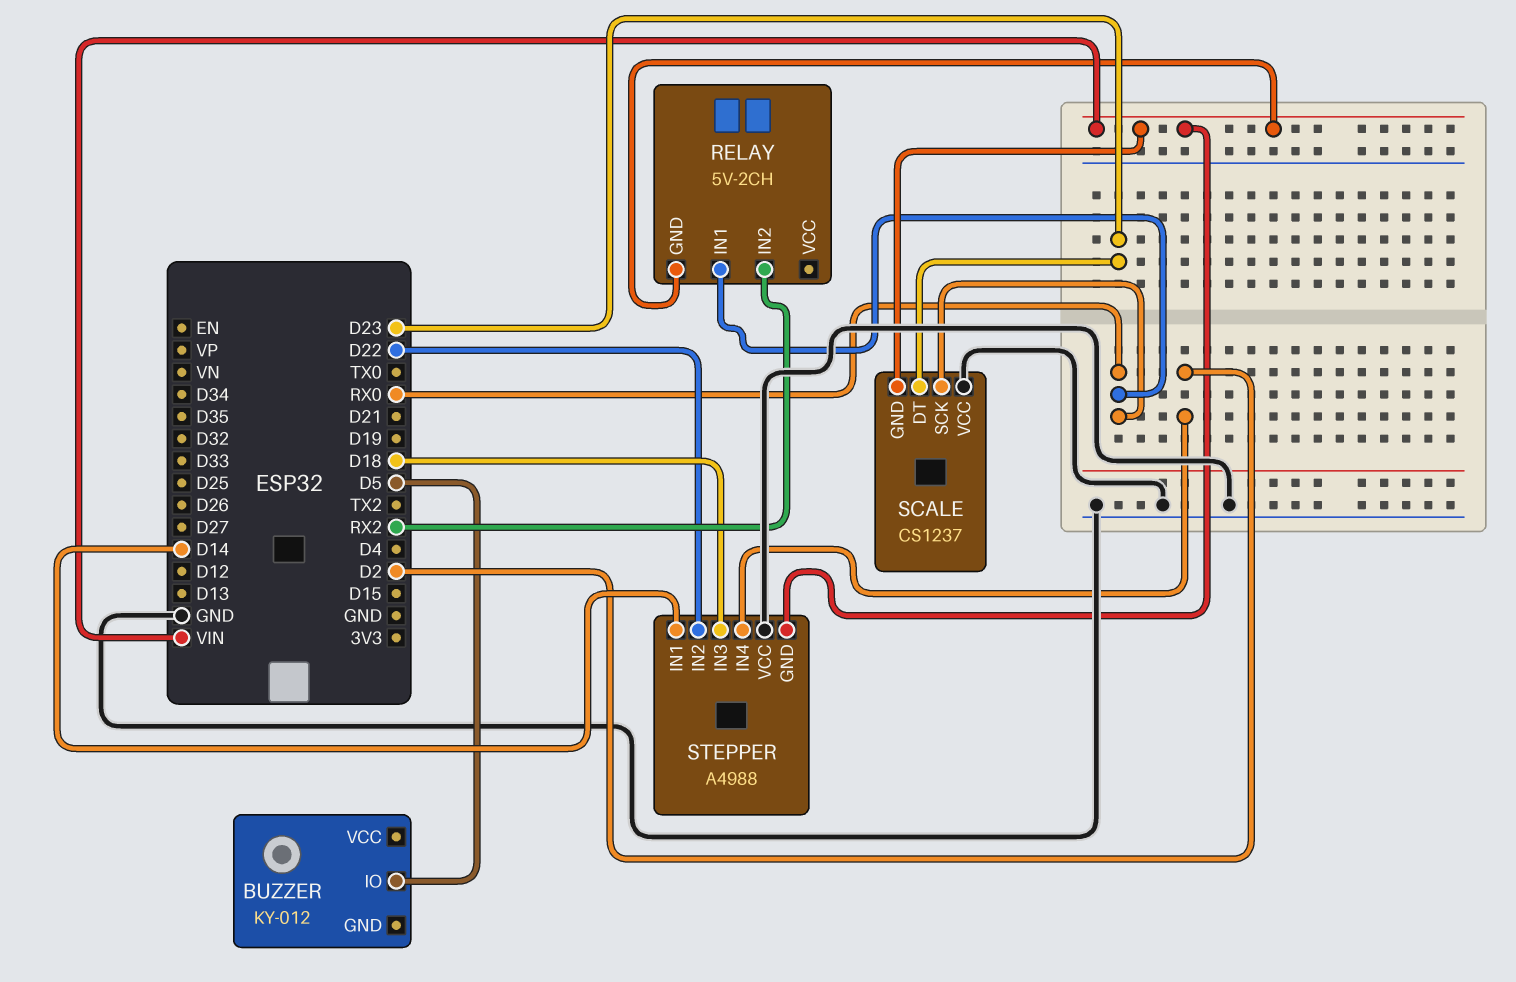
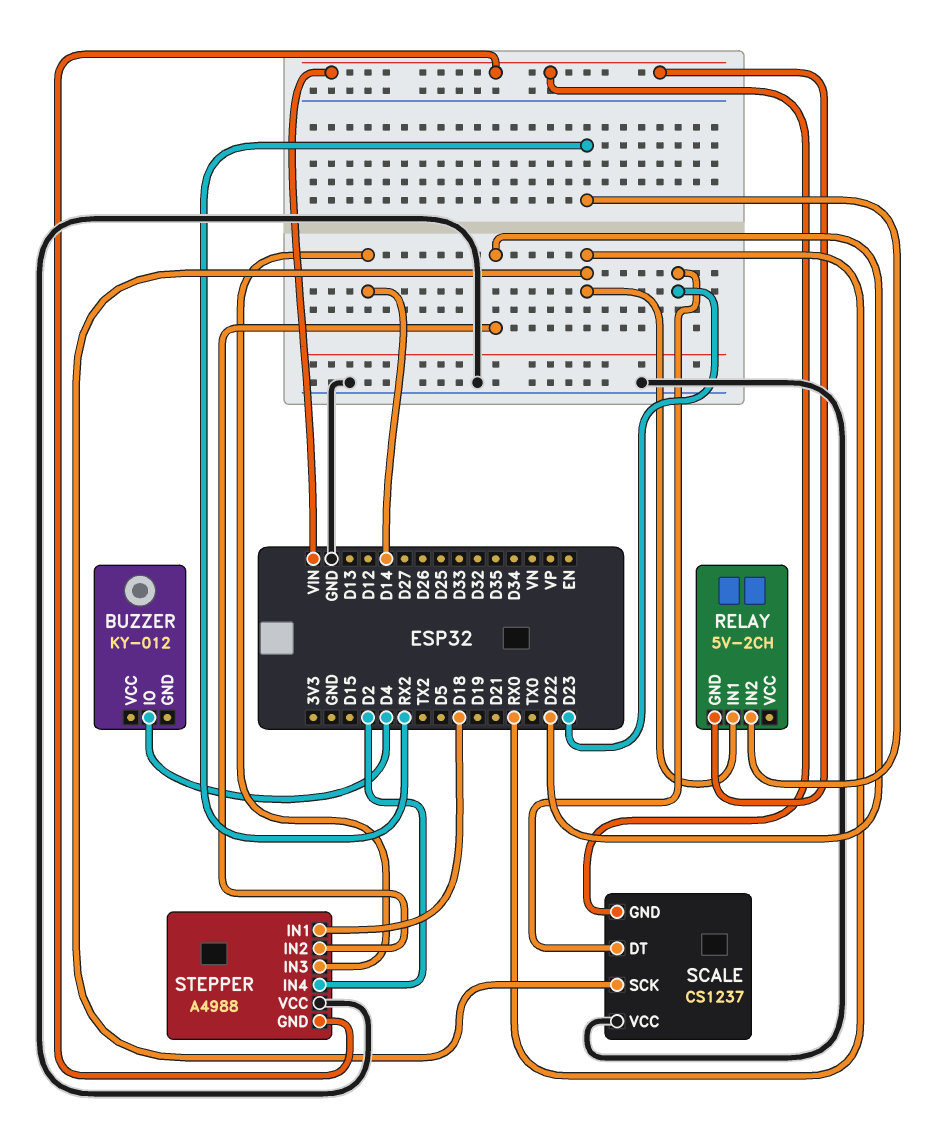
BUZZER pin IO: D5 -> D4
STEPPER pin IN1: D14 -> D18
STEPPER pin IN3: D18 -> D14

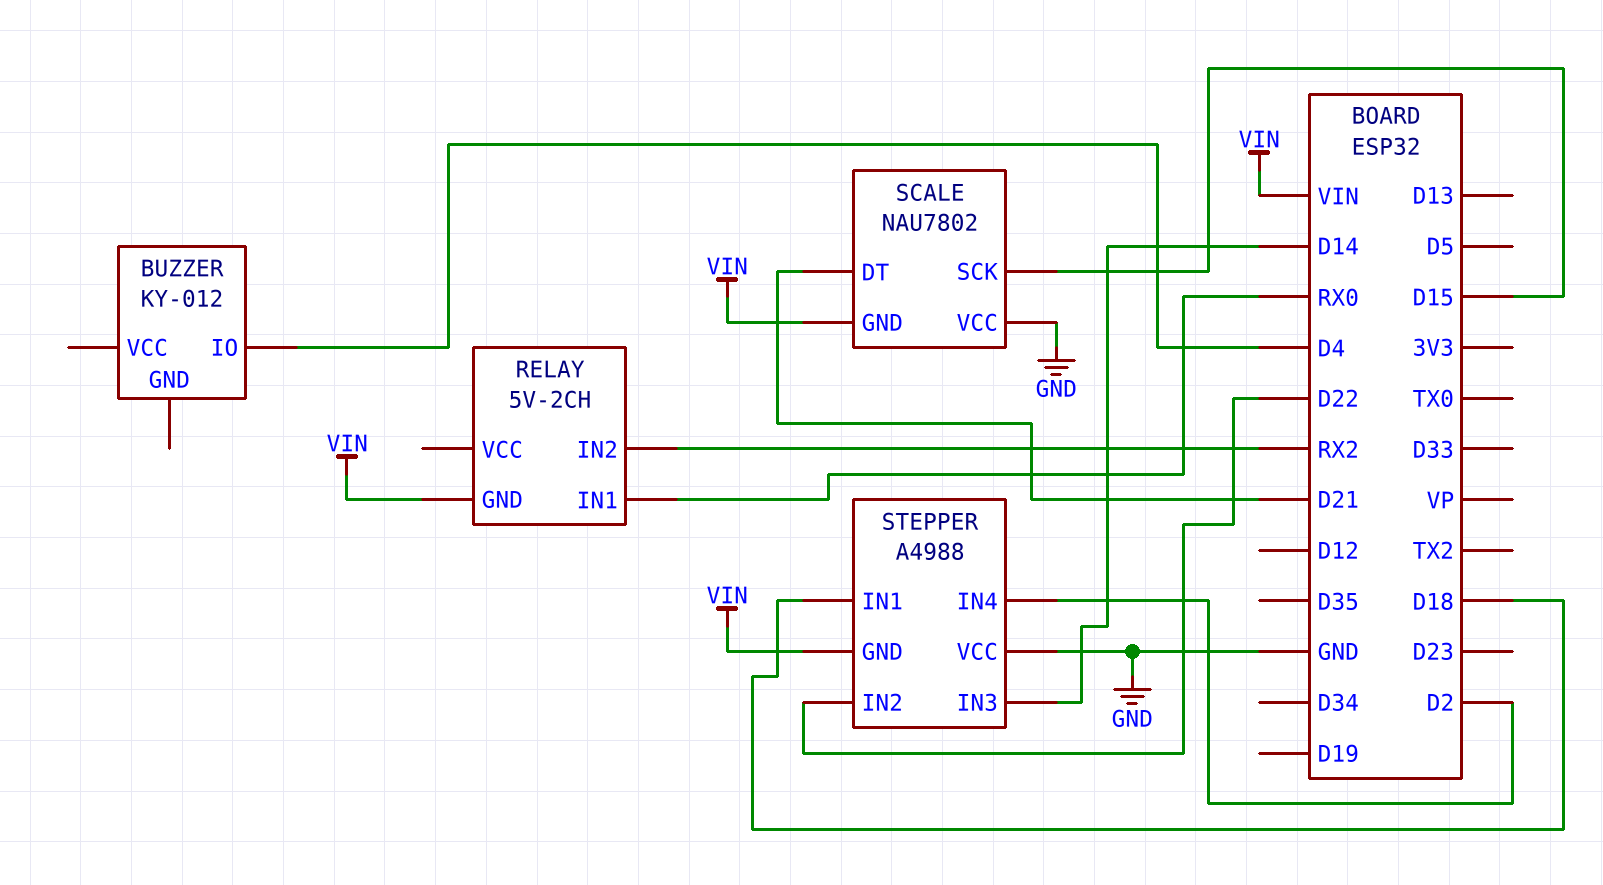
SCALE: CS1237 -> NAU7802
SCALE pin DT: D23 -> D21
SCALE pin SCK: RX0 -> D15

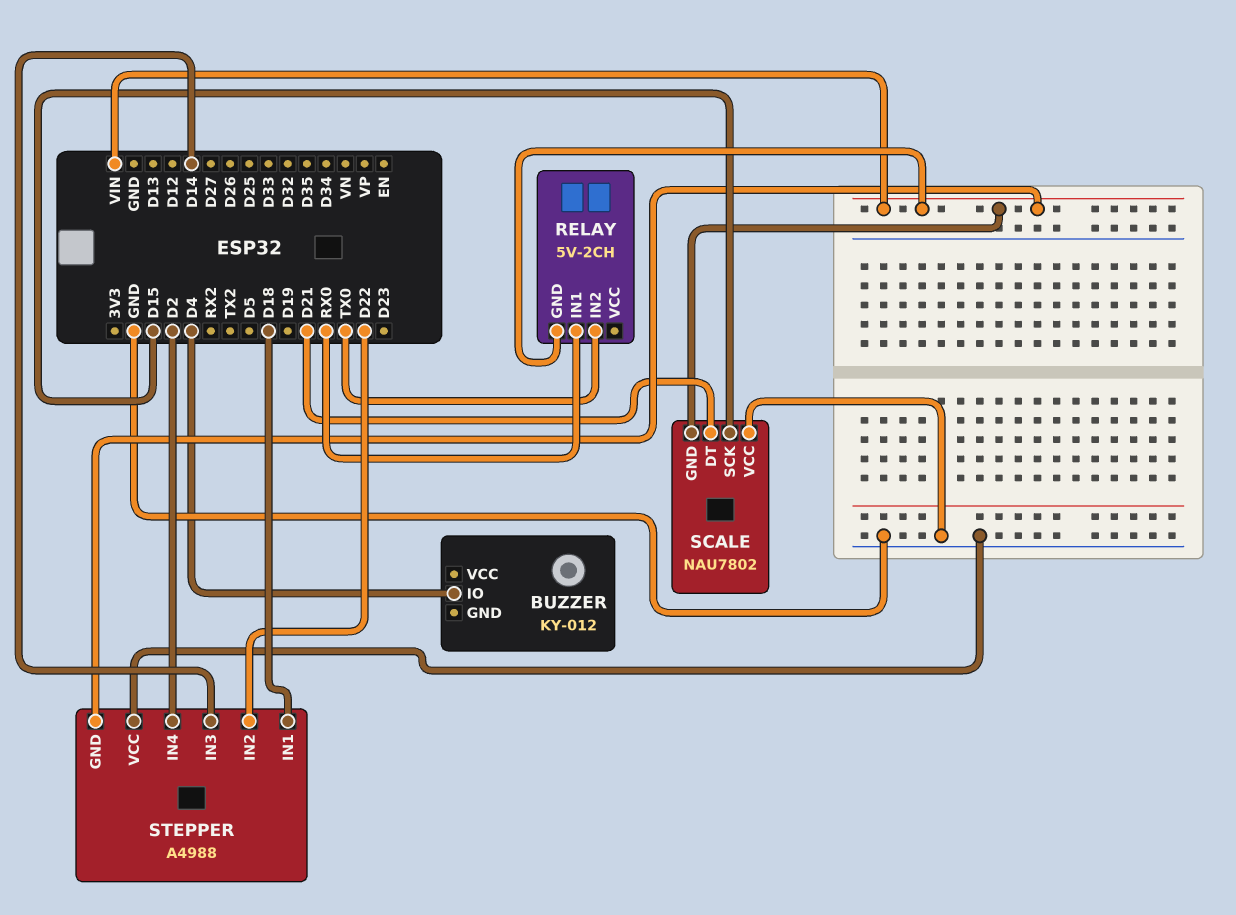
RELAY pin IN2: RX2 -> TX0

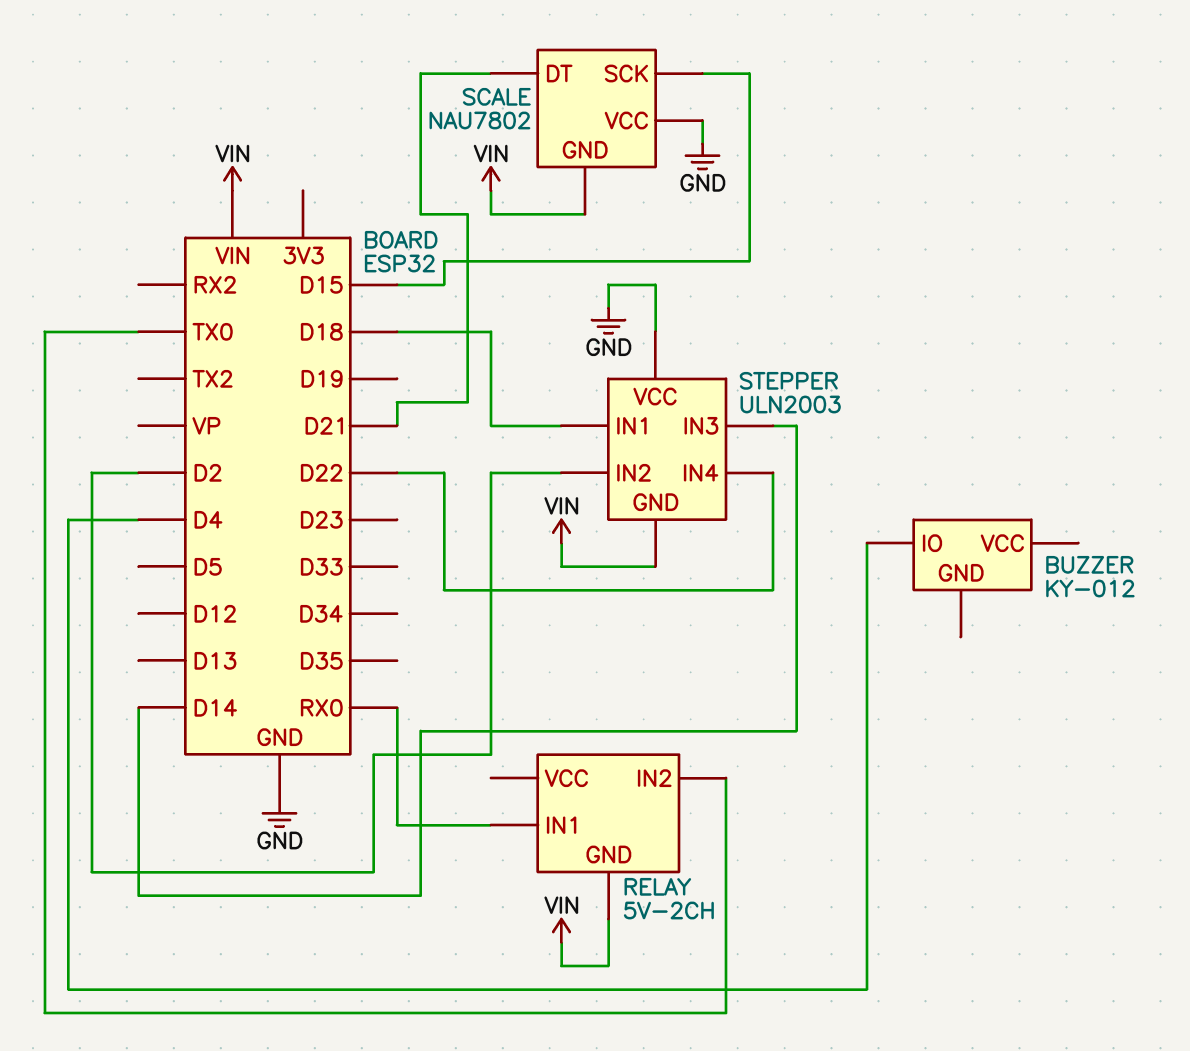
STEPPER: A4988 -> ULN2003
STEPPER pin IN2: D22 -> D2
STEPPER pin IN4: D2 -> D22

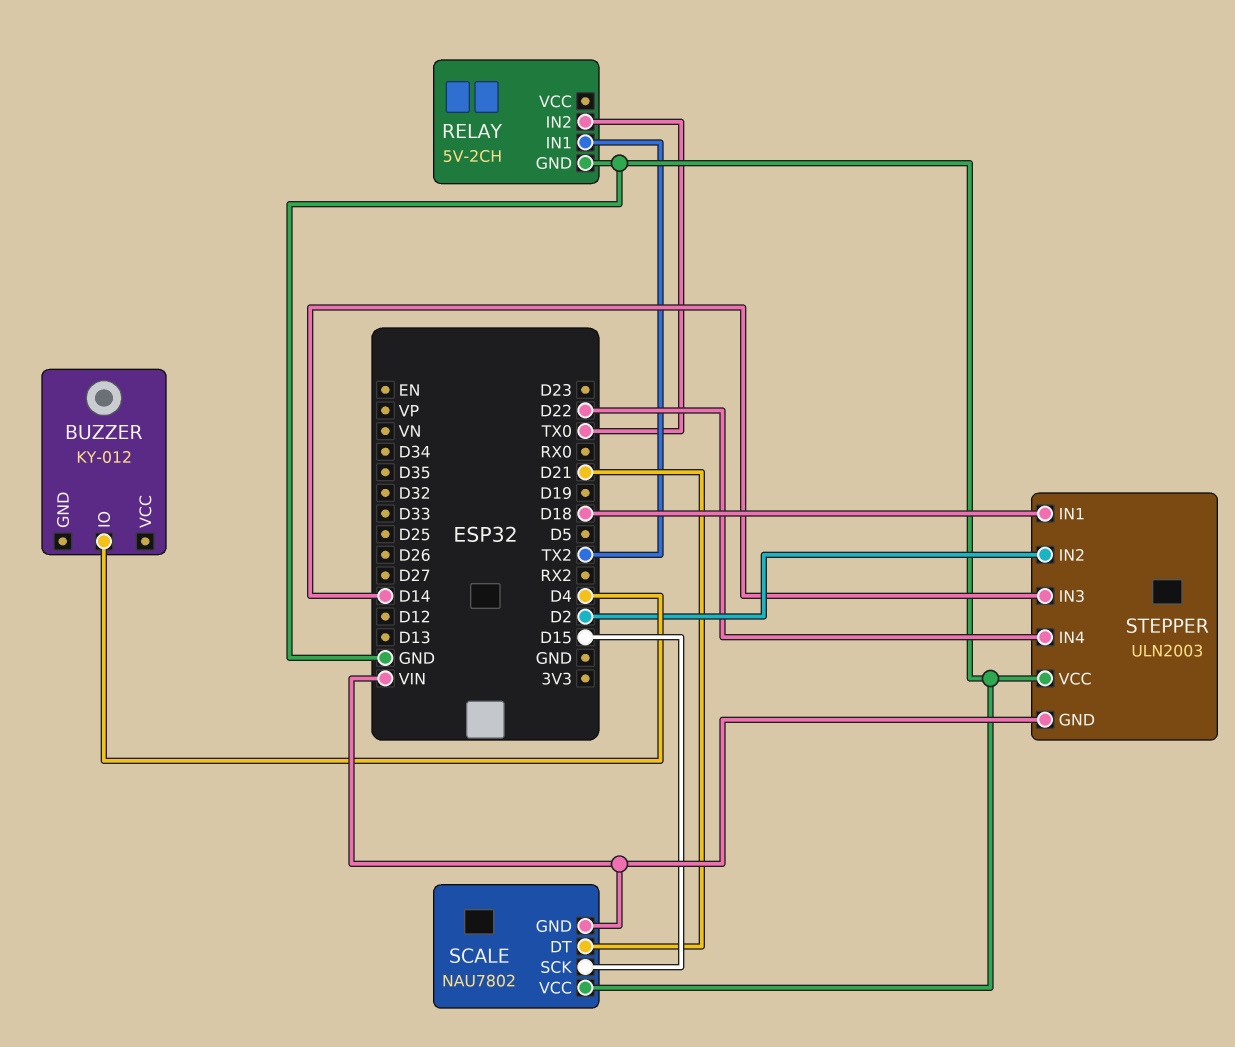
RELAY pin GND: VIN -> GND
RELAY pin IN1: RX0 -> TX2

